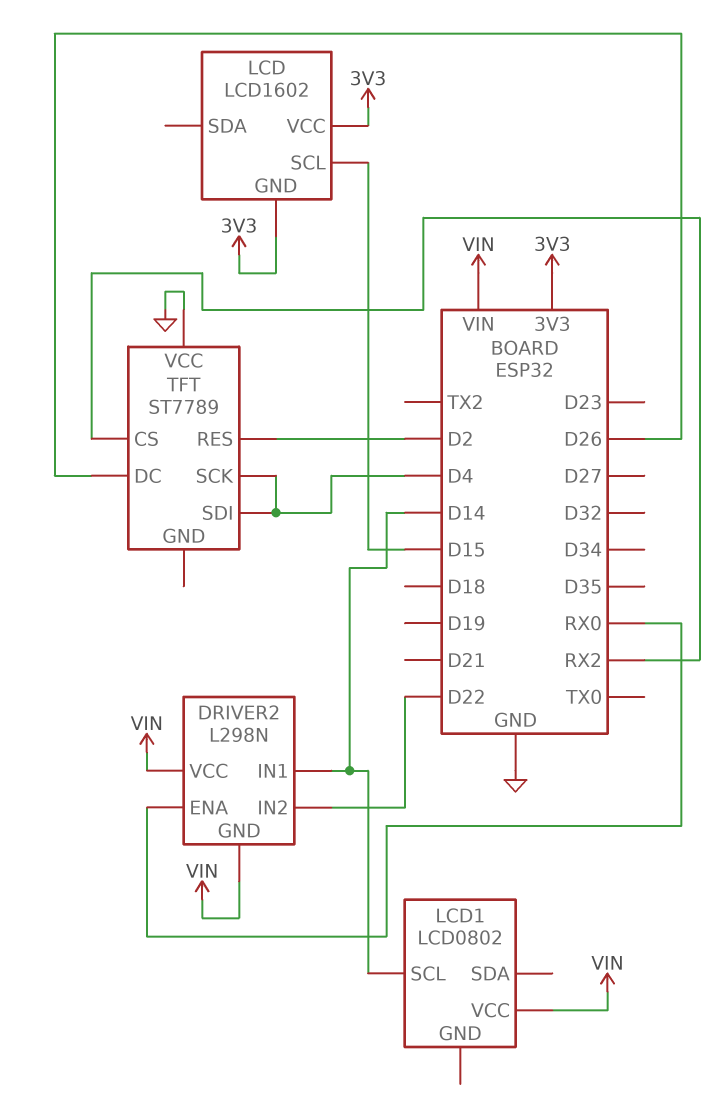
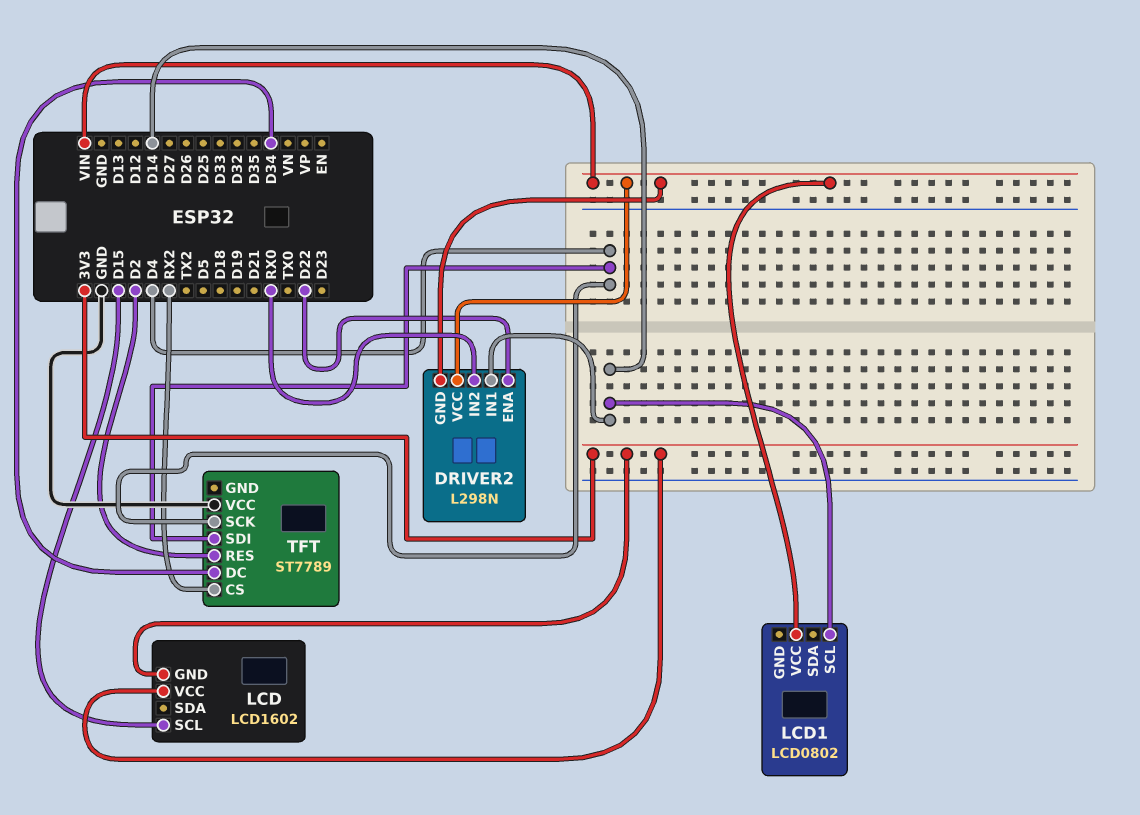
DRIVER2 pin ENA: RX0 -> D22
DRIVER2 pin IN2: D22 -> RX0
TFT pin DC: D26 -> D34

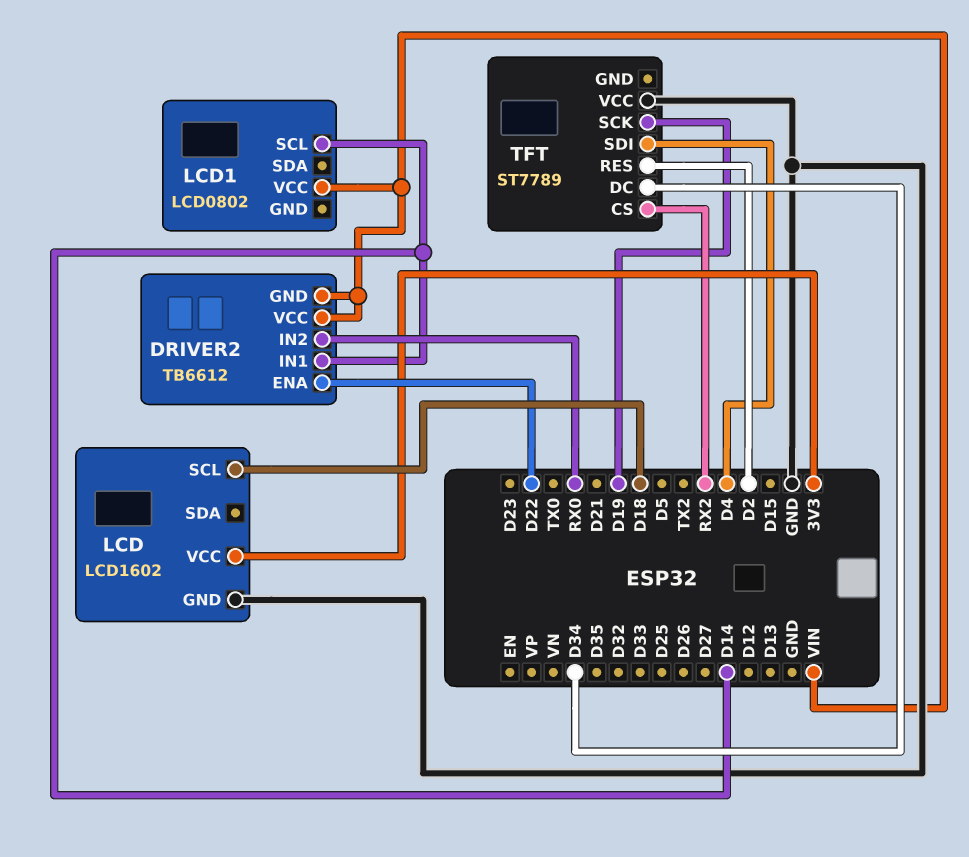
DRIVER2: L298N -> TB6612
LCD pin GND: 3V3 -> GND
LCD pin SCL: D15 -> D18
TFT pin SCK: D4 -> D19

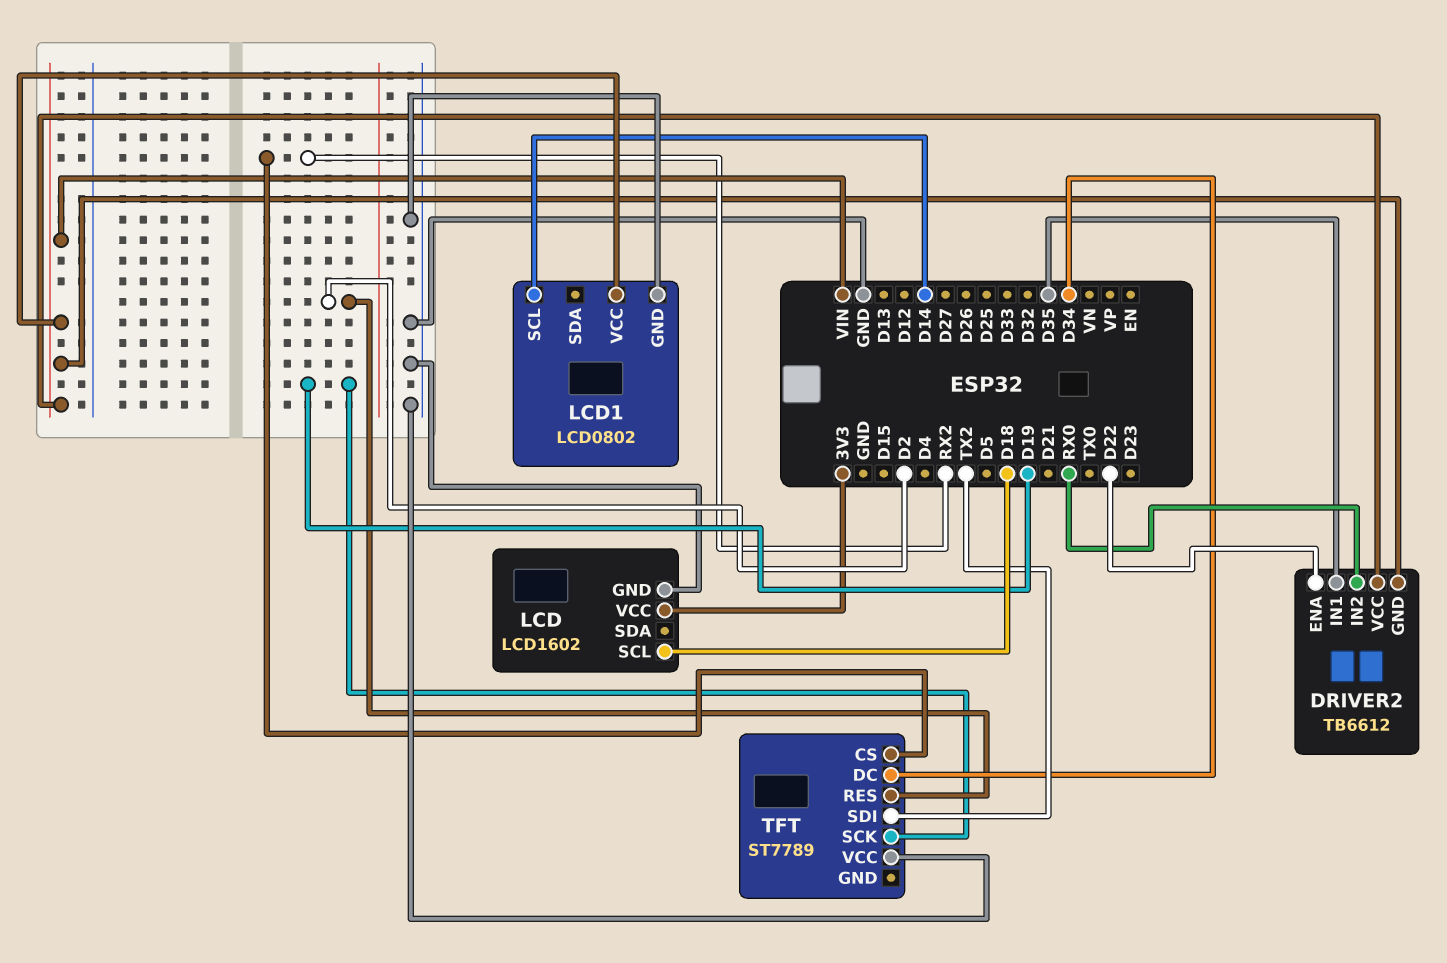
DRIVER2 pin IN1: D14 -> D35
LCD1 pin GND: none -> GND
TFT pin SDI: D4 -> TX2

